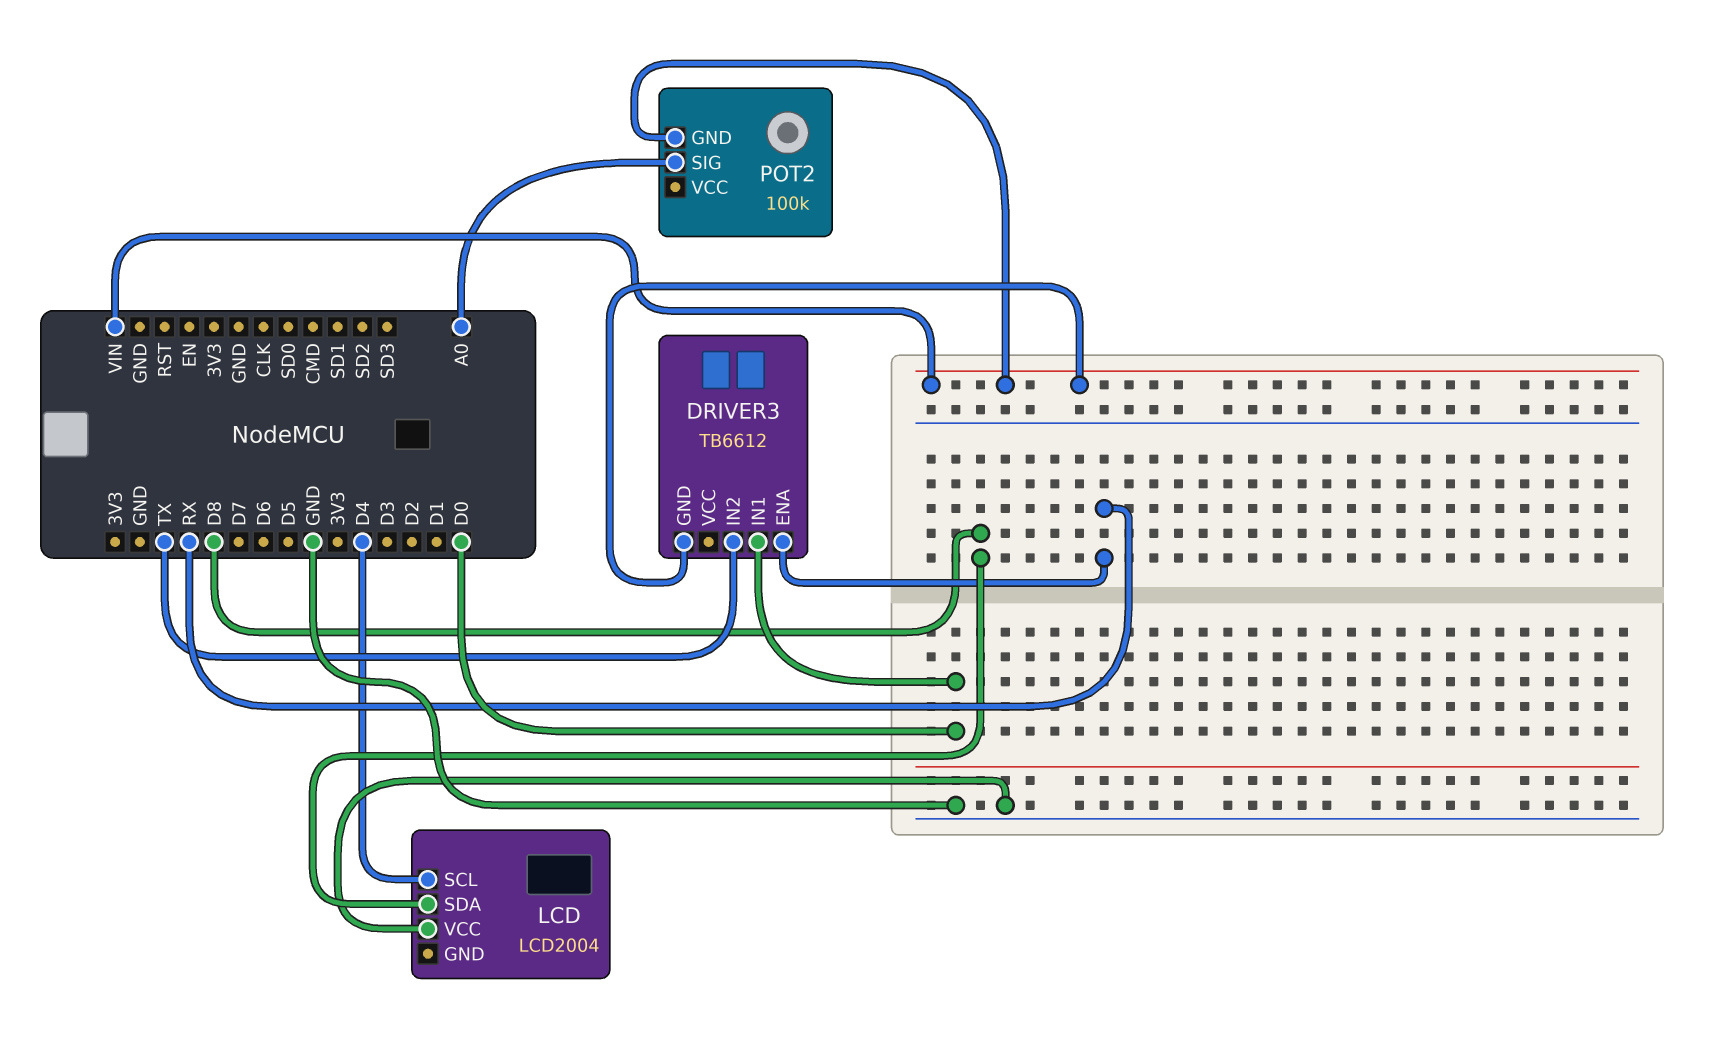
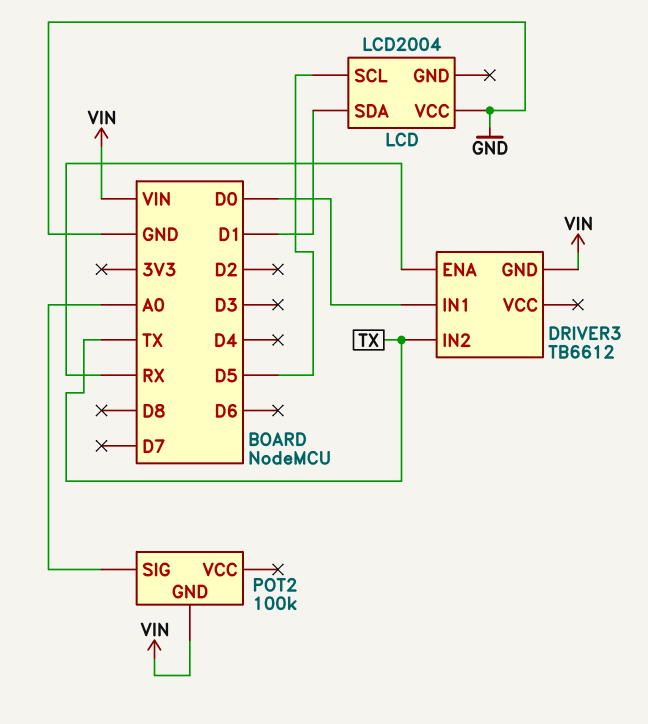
LCD pin SCL: D4 -> D5
LCD pin SDA: D8 -> D1

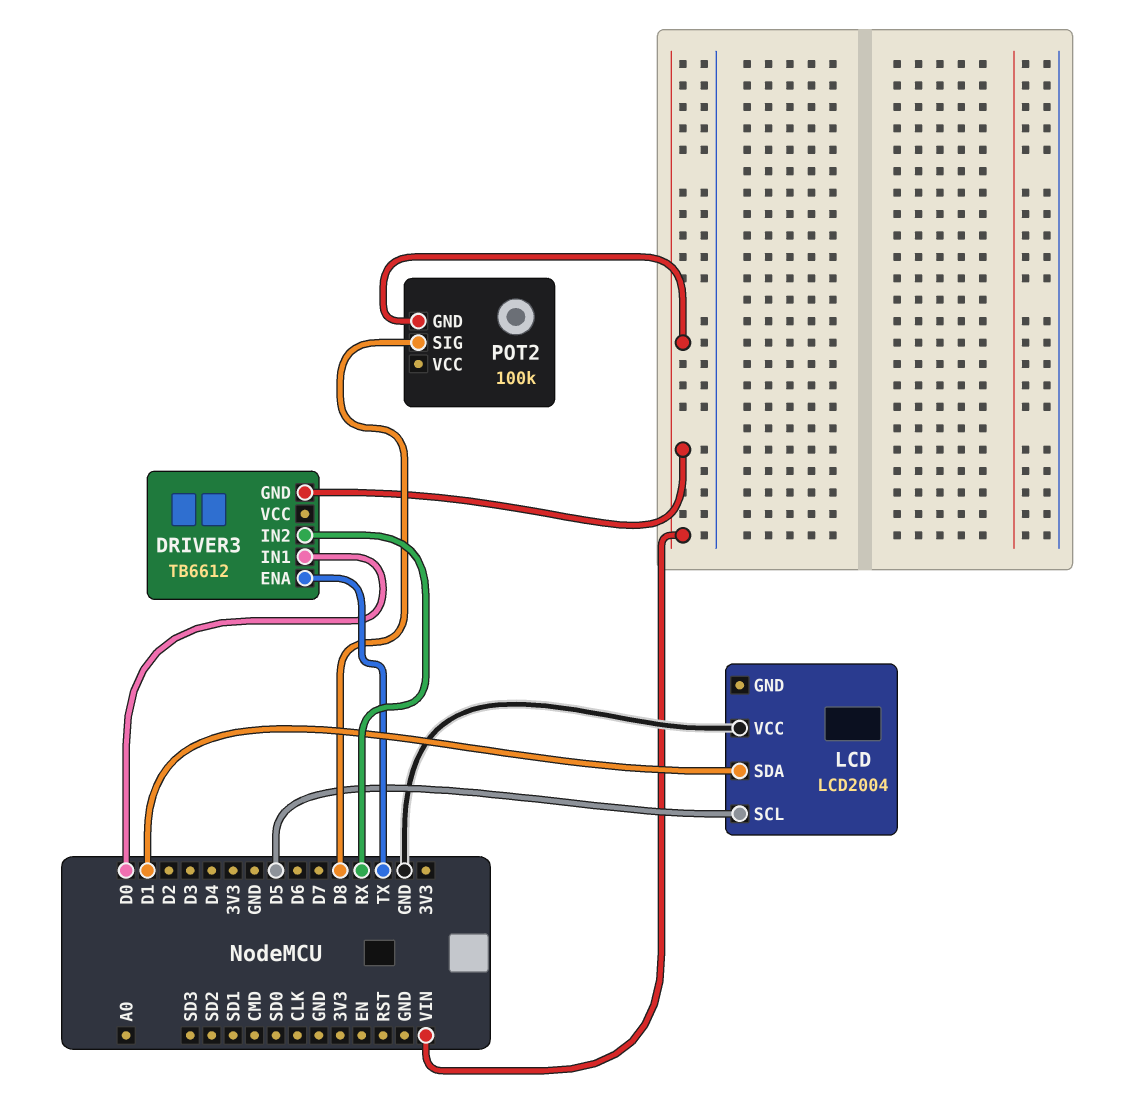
DRIVER3 pin ENA: RX -> TX
DRIVER3 pin IN2: TX -> RX
POT2 pin SIG: A0 -> D8

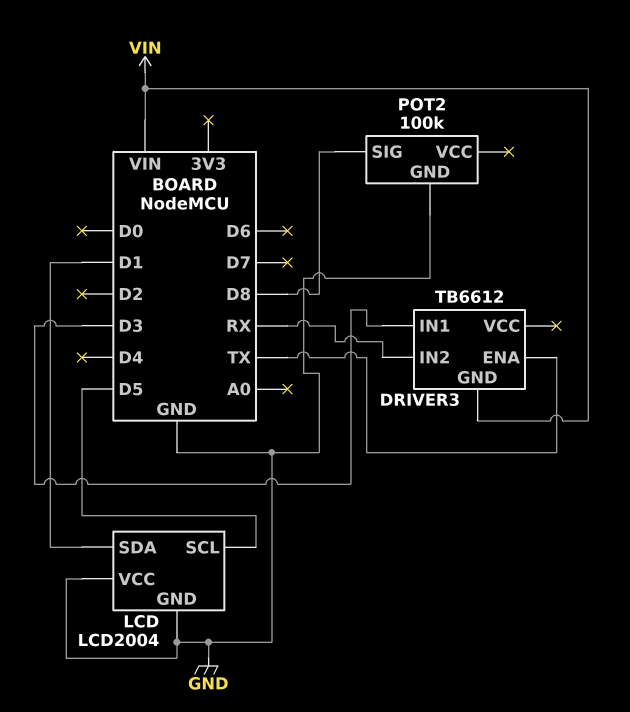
DRIVER3 pin IN1: D0 -> D3
LCD pin GND: none -> GND
POT2 pin GND: VIN -> GND

